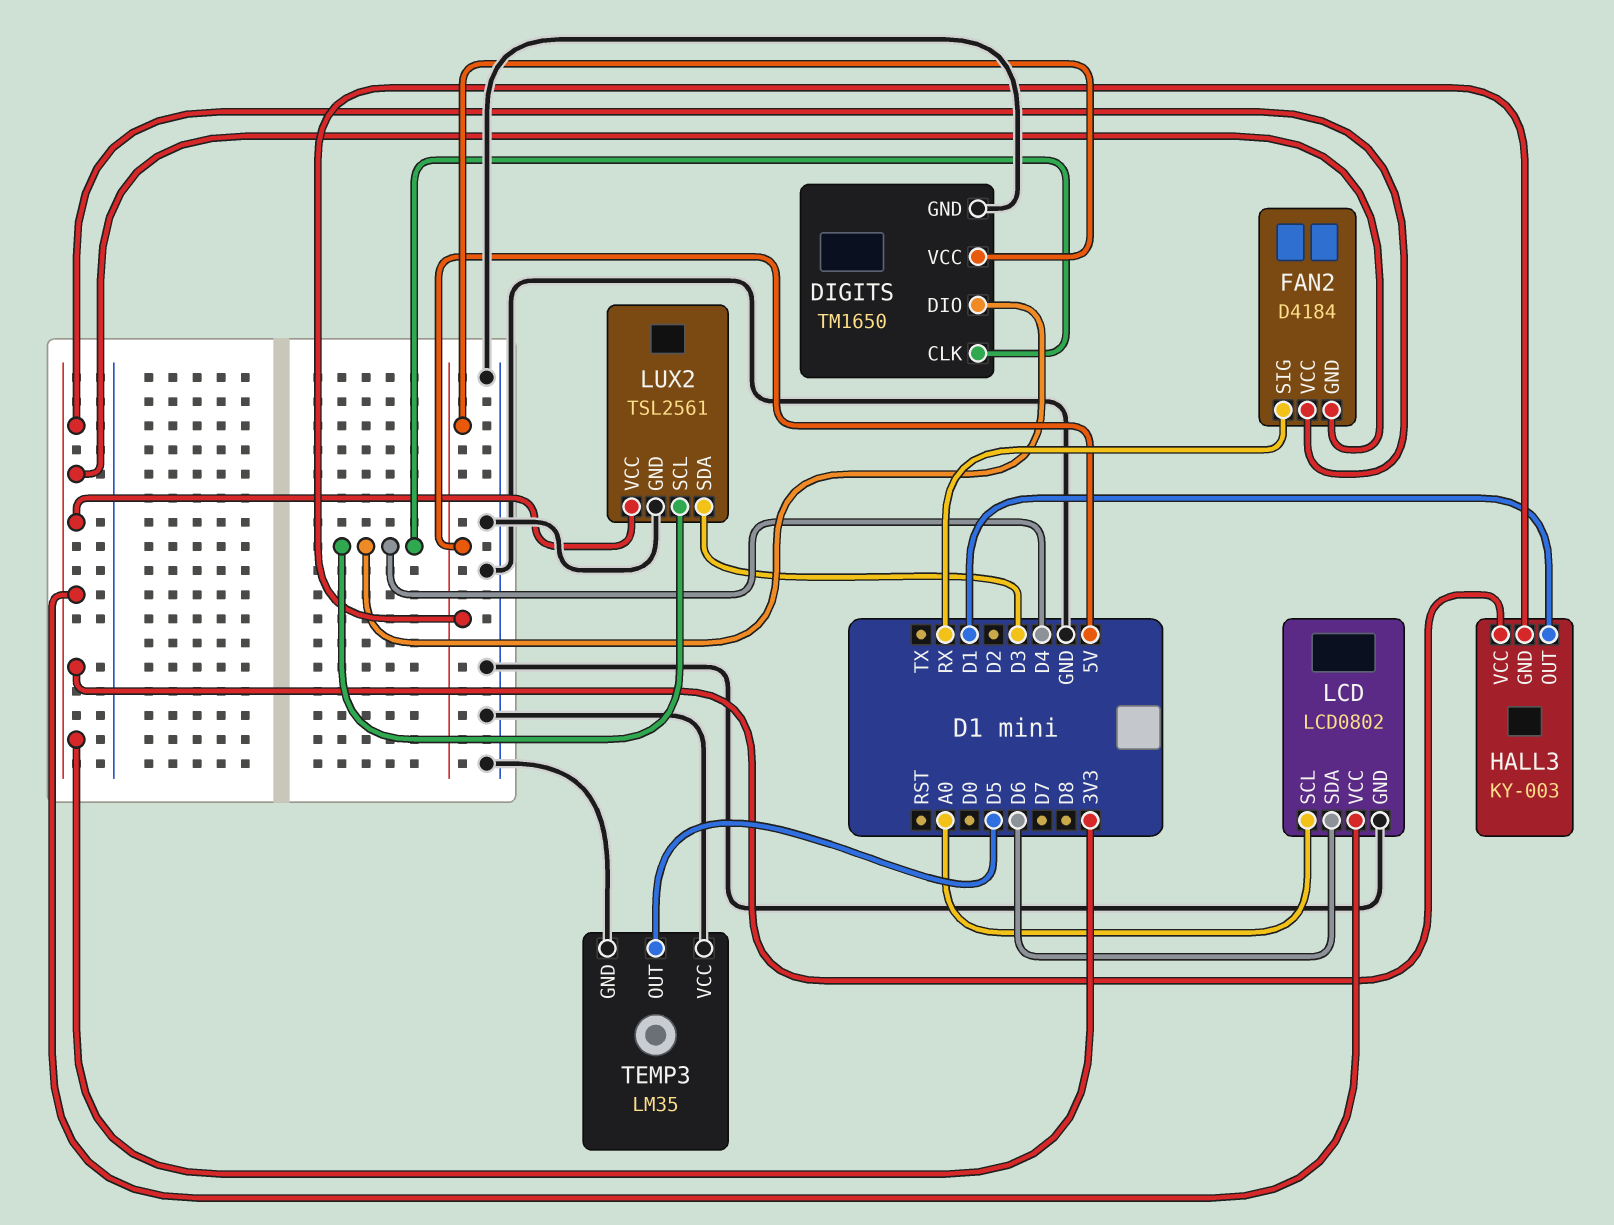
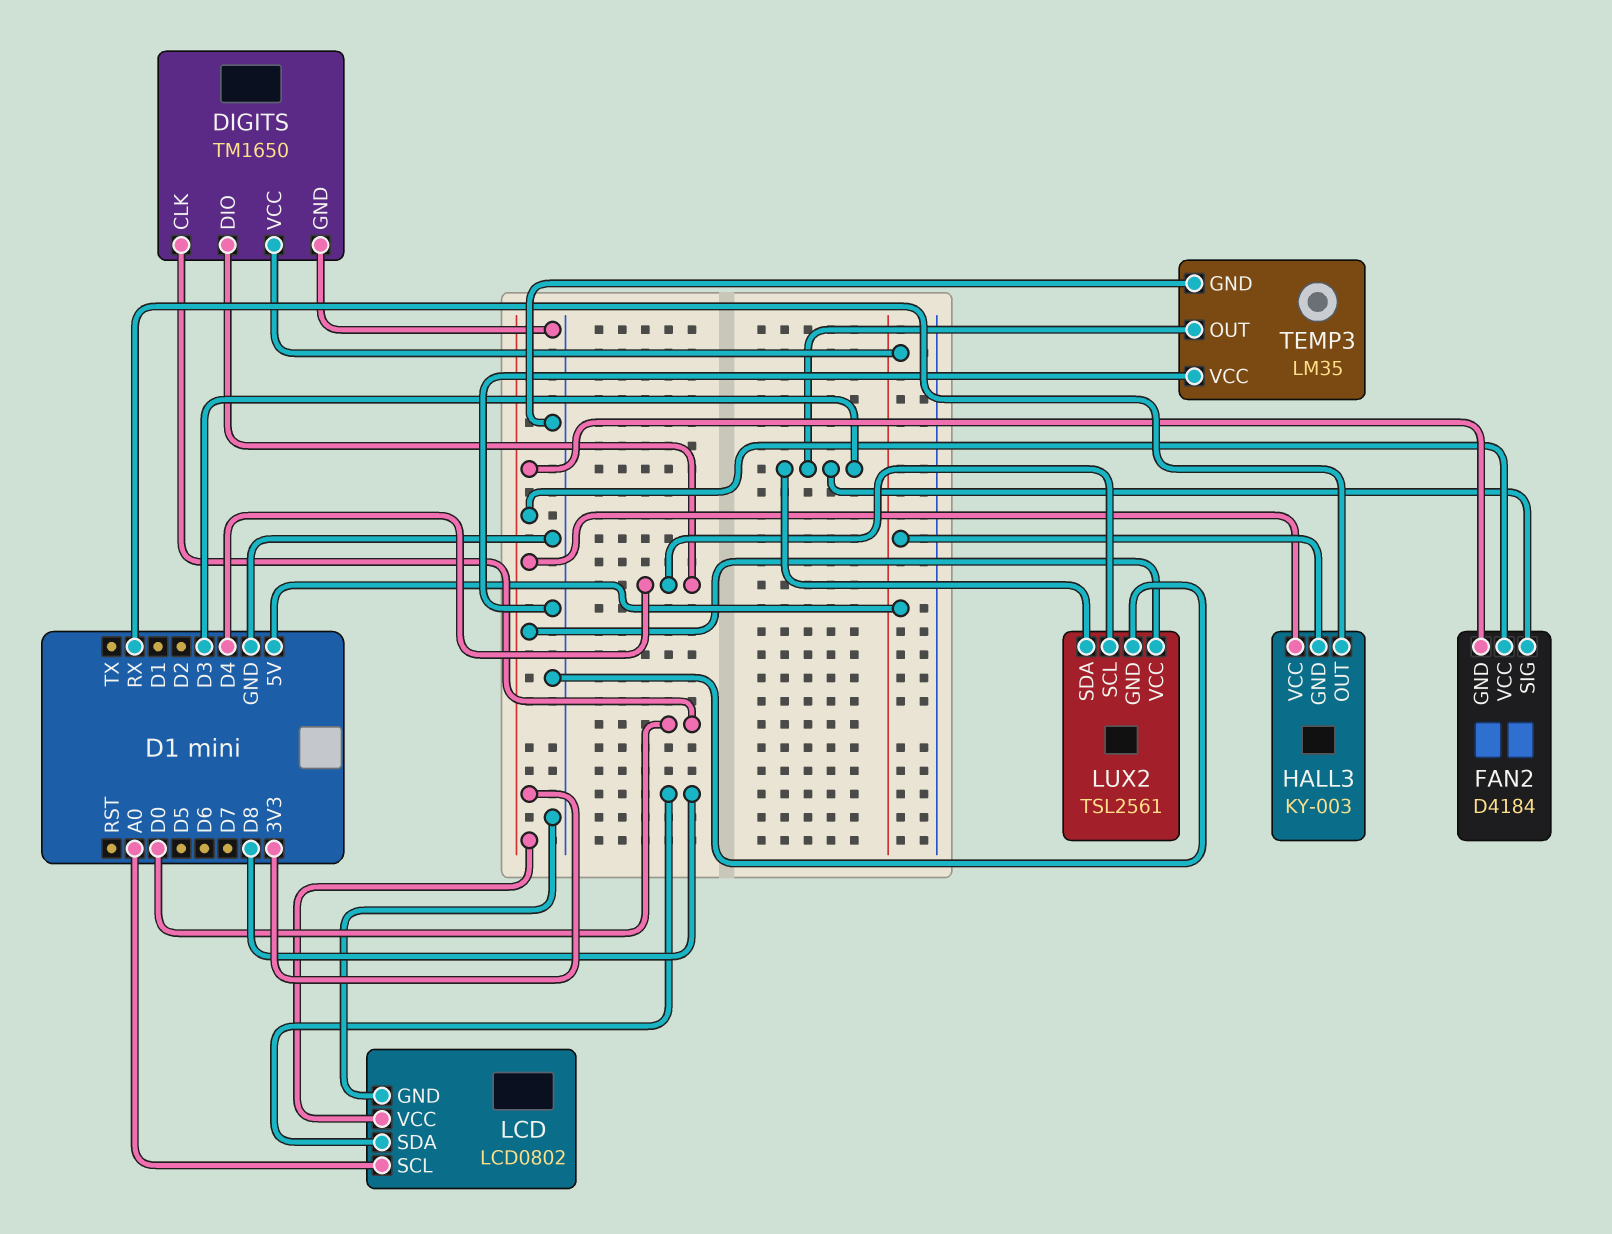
DIGITS pin CLK: D4 -> D0
FAN2 pin SIG: RX -> D3
HALL3 pin OUT: D1 -> RX
LCD pin SDA: D6 -> D8
TEMP3 pin OUT: D5 -> D3

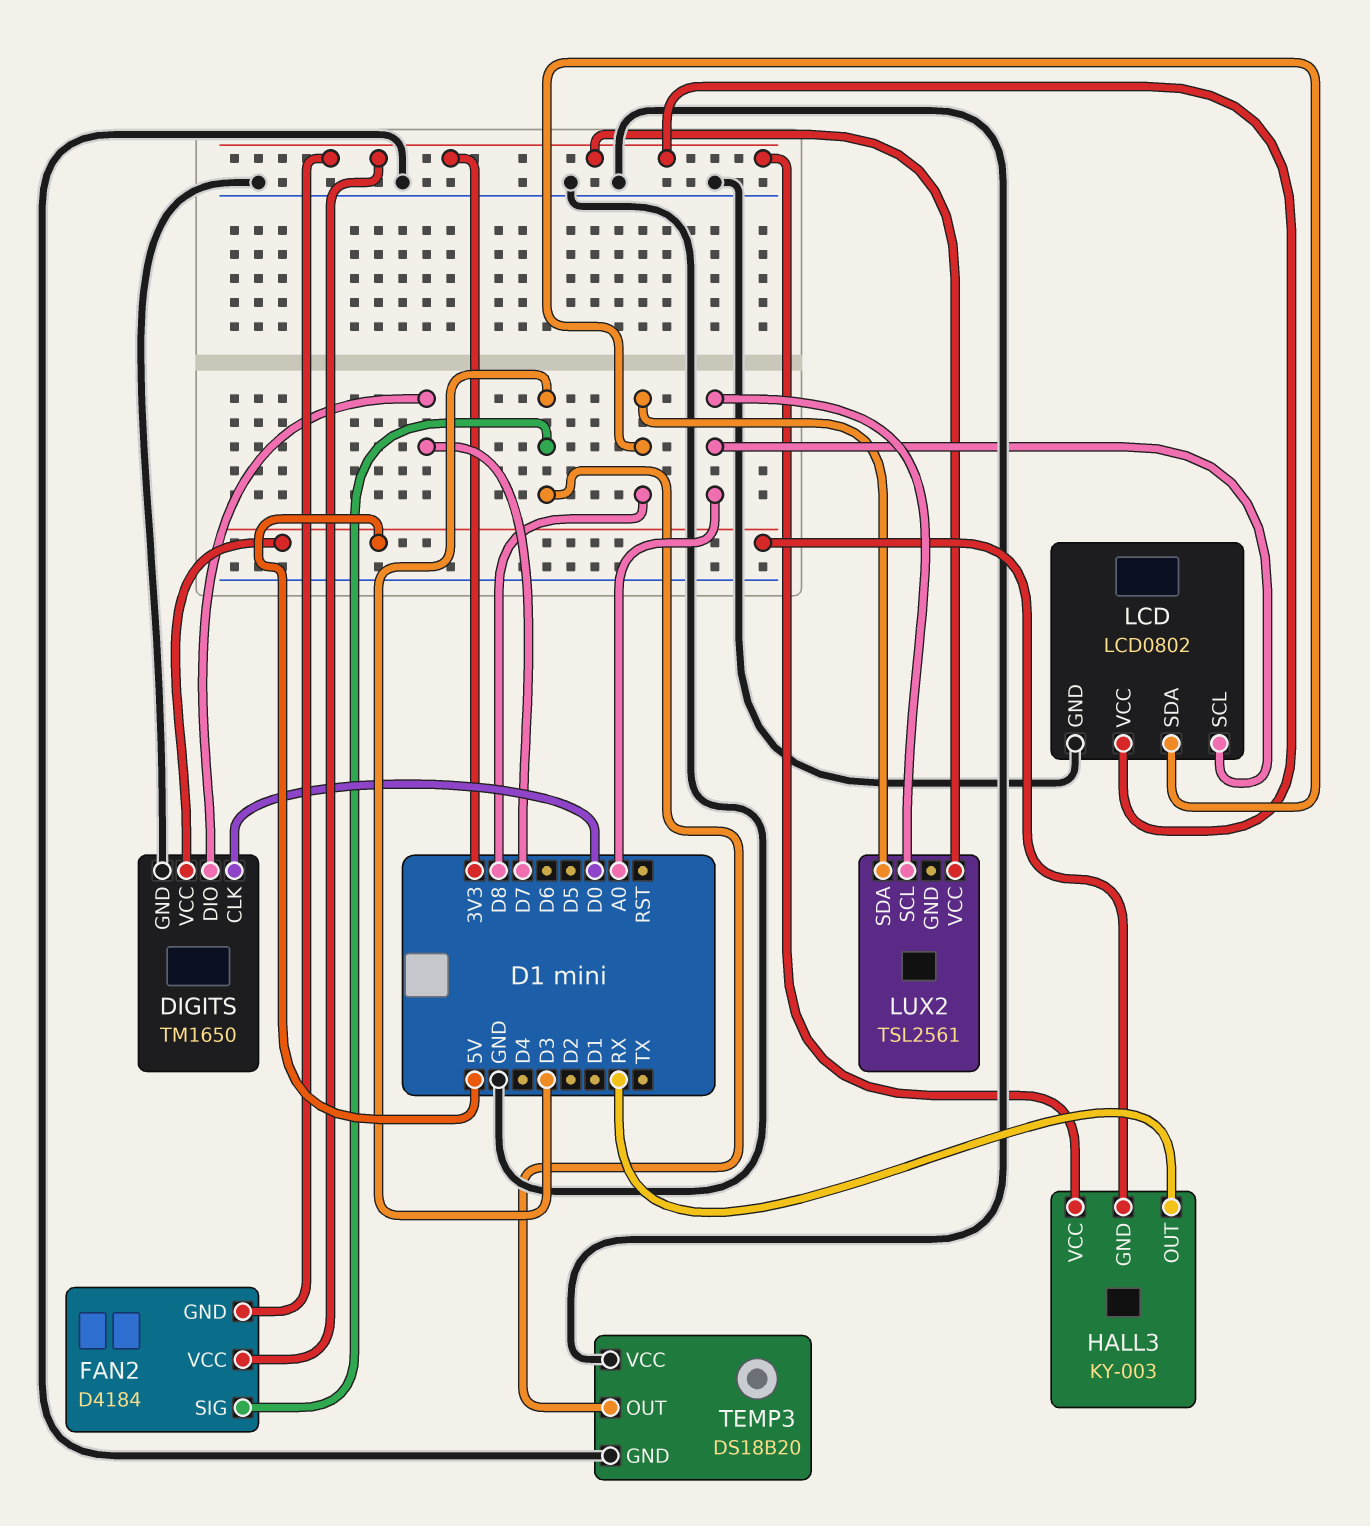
DIGITS pin DIO: D4 -> D7
LUX2 pin GND: GND -> none
LUX2 pin SCL: D4 -> A0
LUX2 pin SDA: D3 -> D8
TEMP3: LM35 -> DS18B20

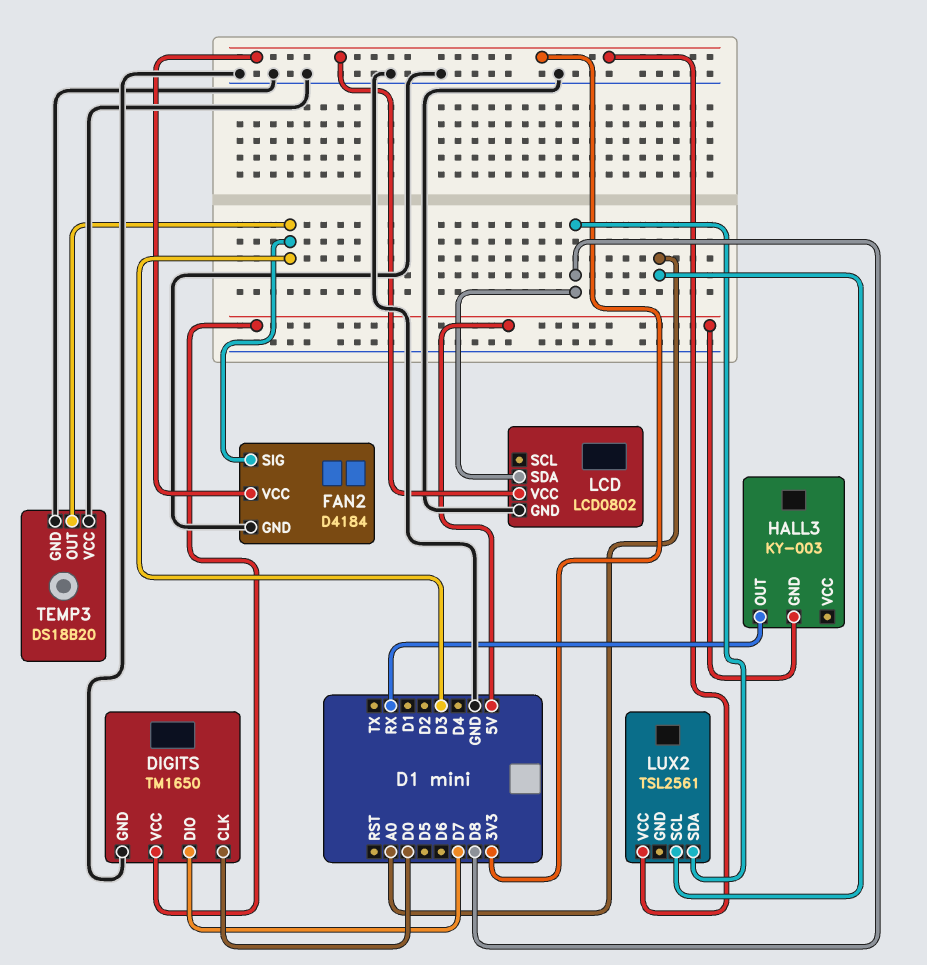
FAN2 pin GND: 3V3 -> GND
HALL3 pin VCC: 3V3 -> none
LCD pin SCL: A0 -> none

